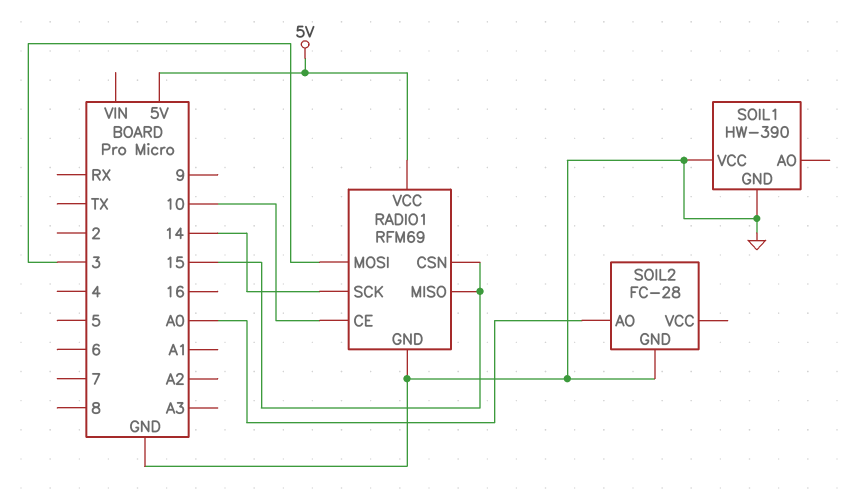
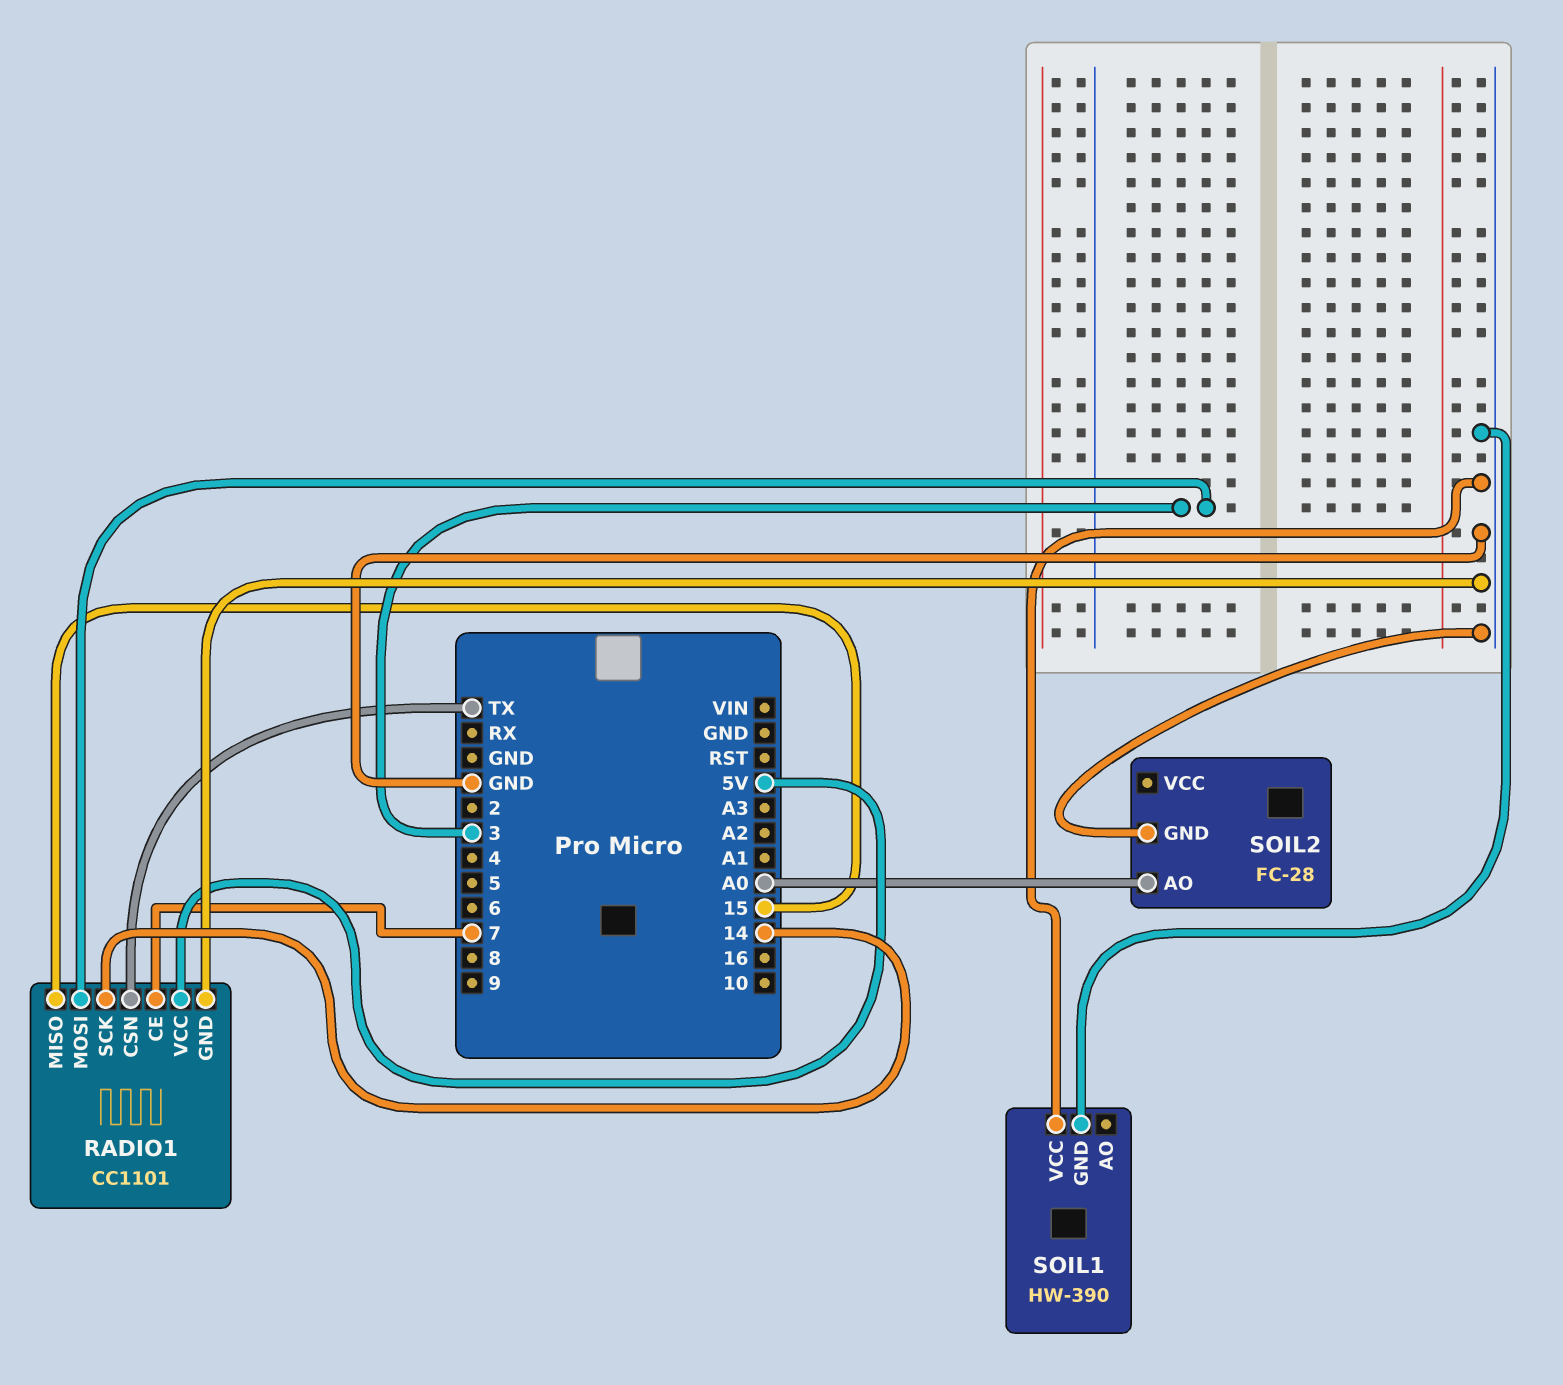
RADIO1: RFM69 -> CC1101
RADIO1 pin CE: 10 -> 7
RADIO1 pin CSN: 15 -> TX

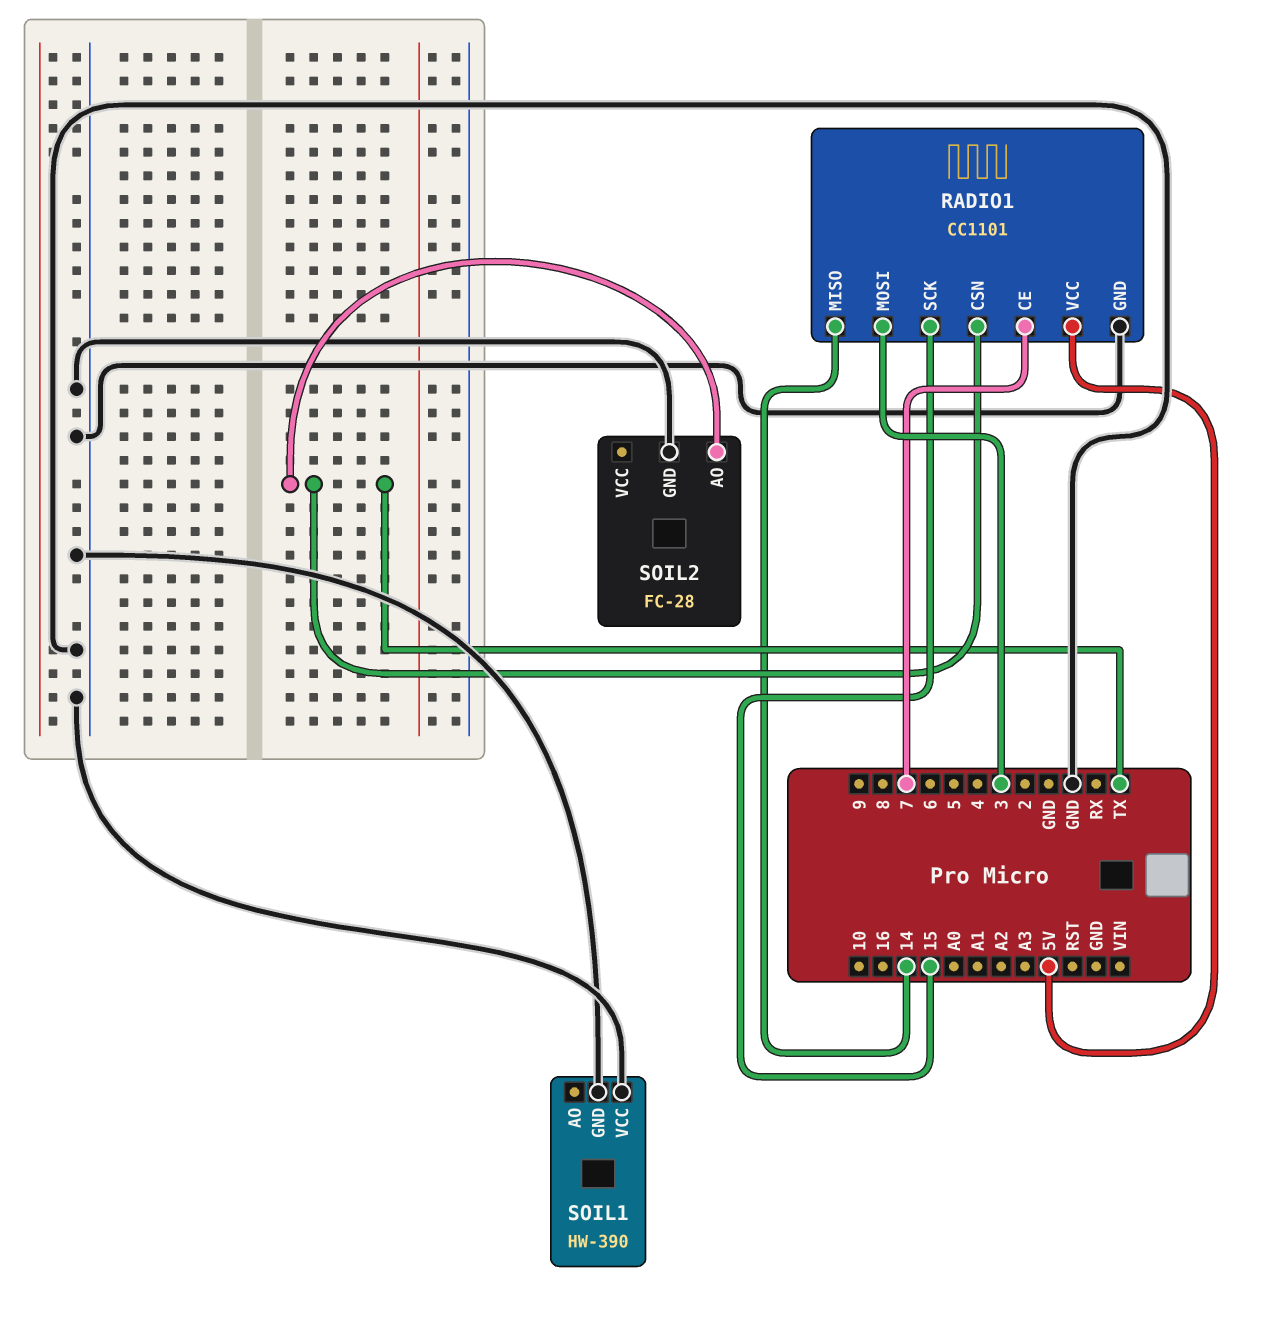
RADIO1 pin MISO: 15 -> 14
RADIO1 pin SCK: 14 -> 15
SOIL2 pin AO: A0 -> TX

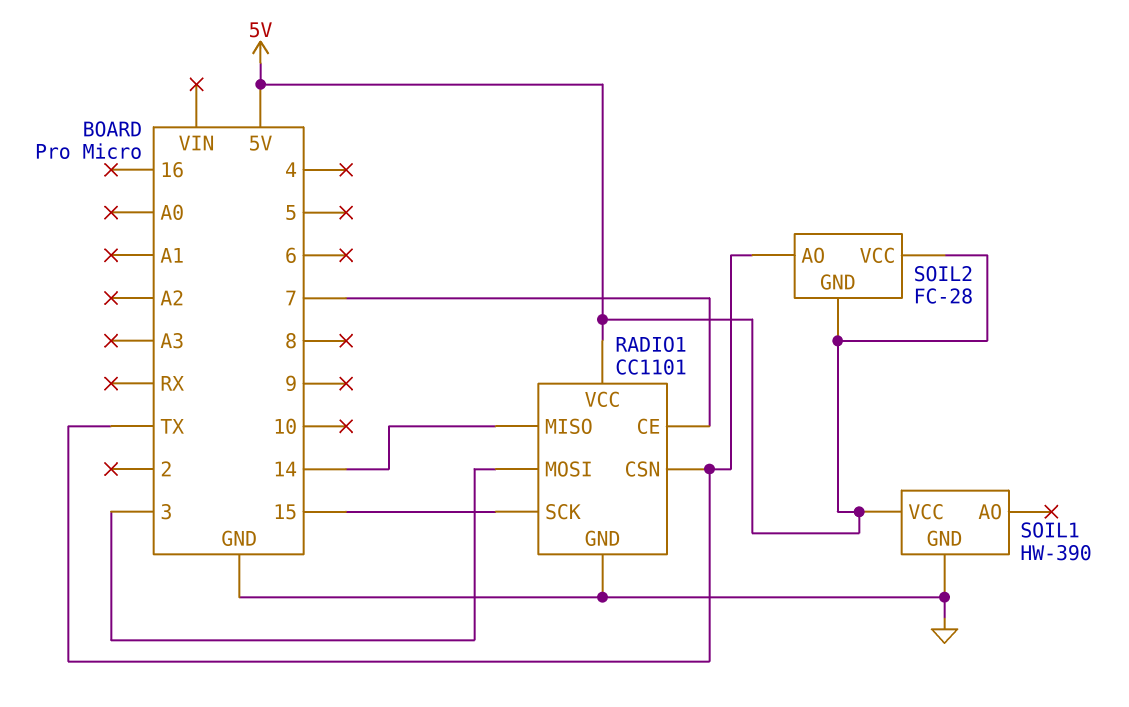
SOIL1 pin VCC: GND -> 5V
SOIL2 pin GND: GND -> 5V
SOIL2 pin VCC: none -> 5V

